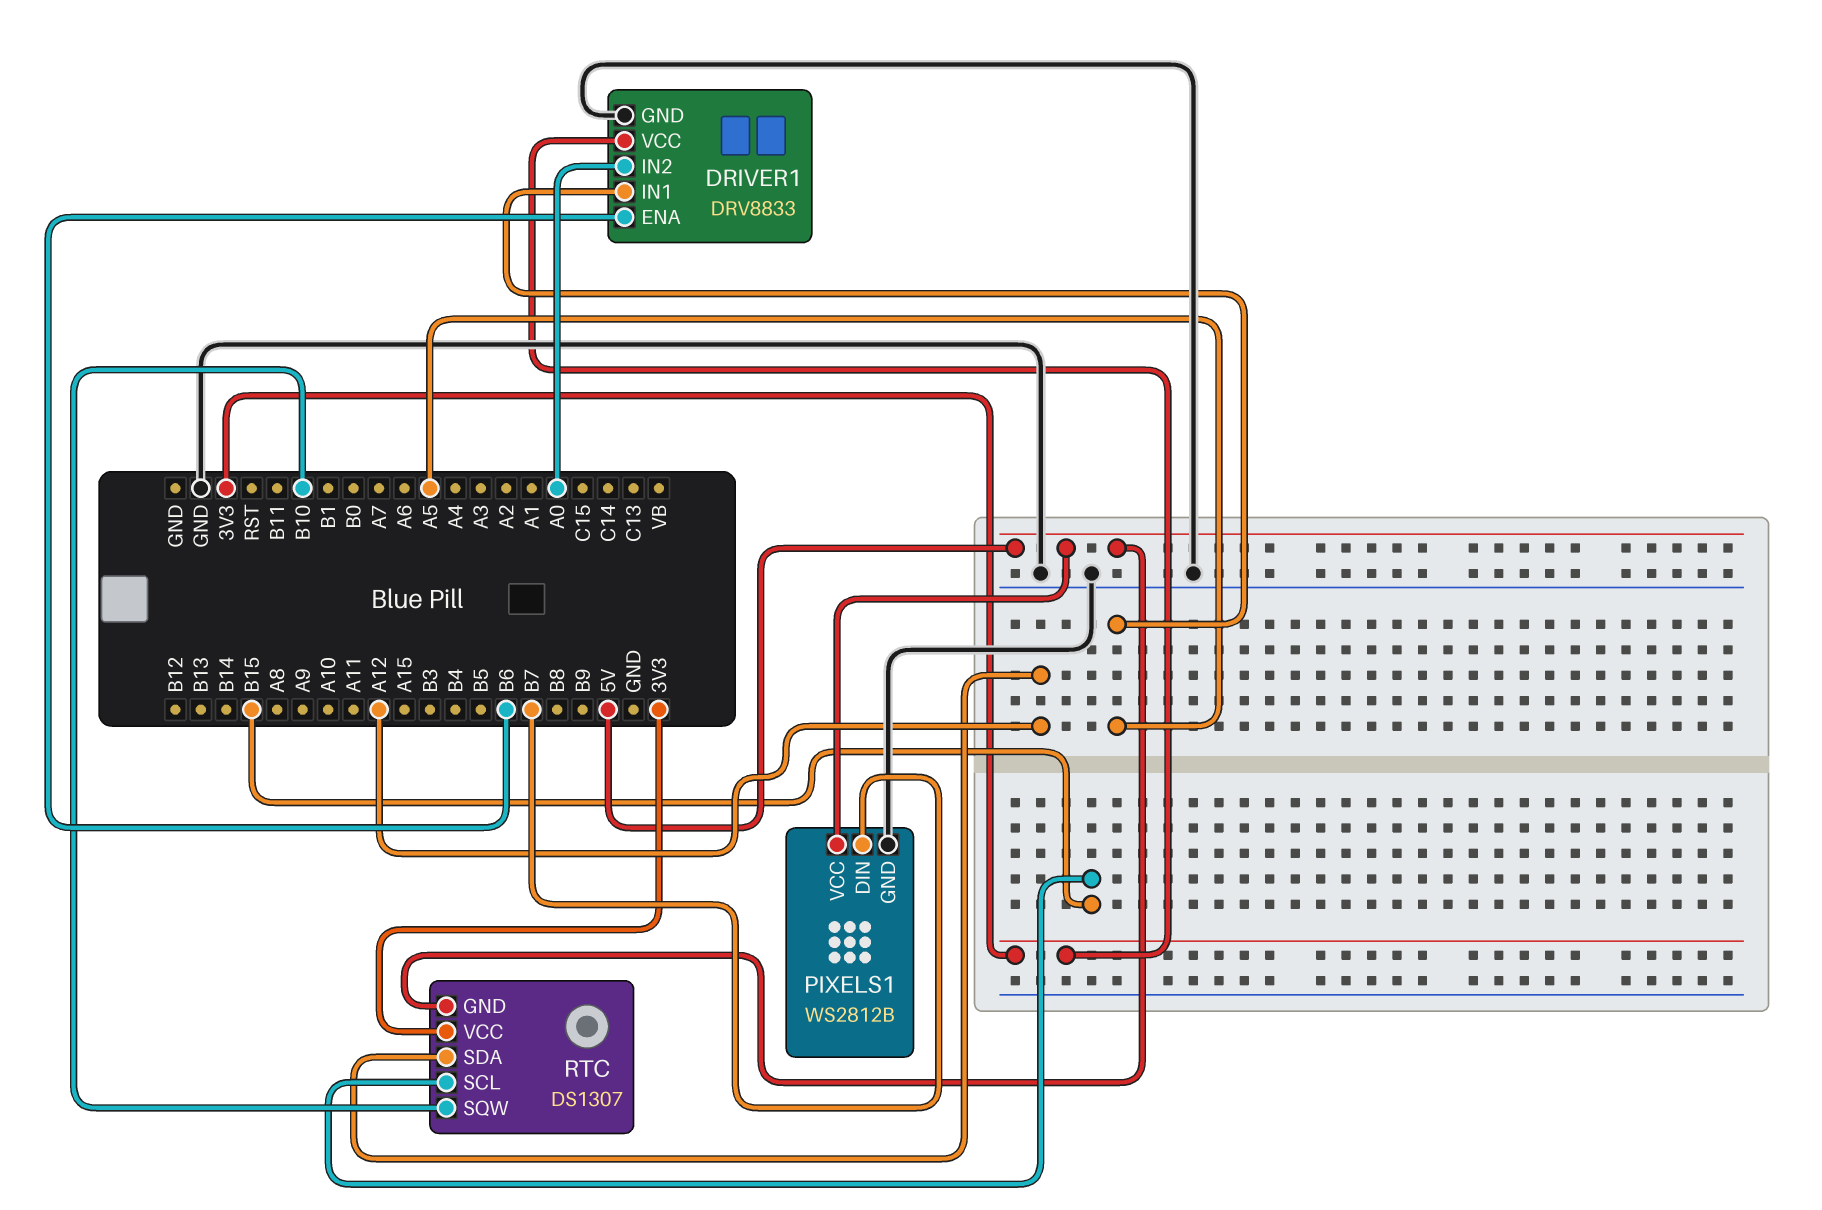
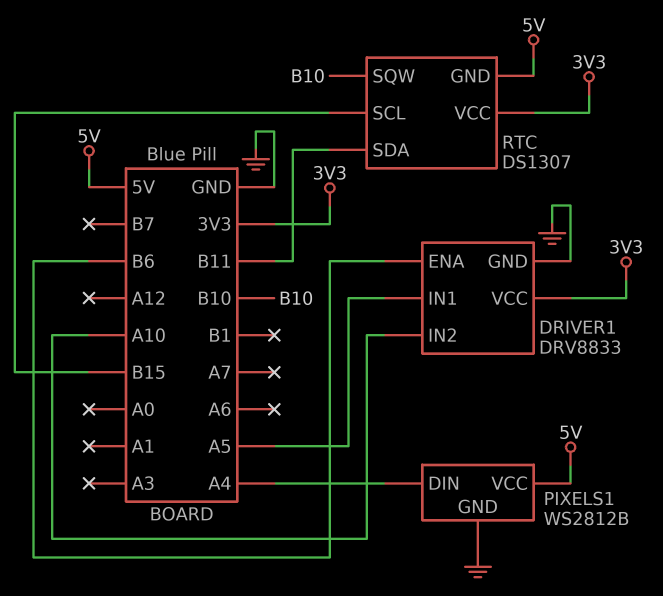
DRIVER1 pin IN2: A0 -> A10
PIXELS1 pin DIN: B7 -> A4
RTC pin SDA: A12 -> B11

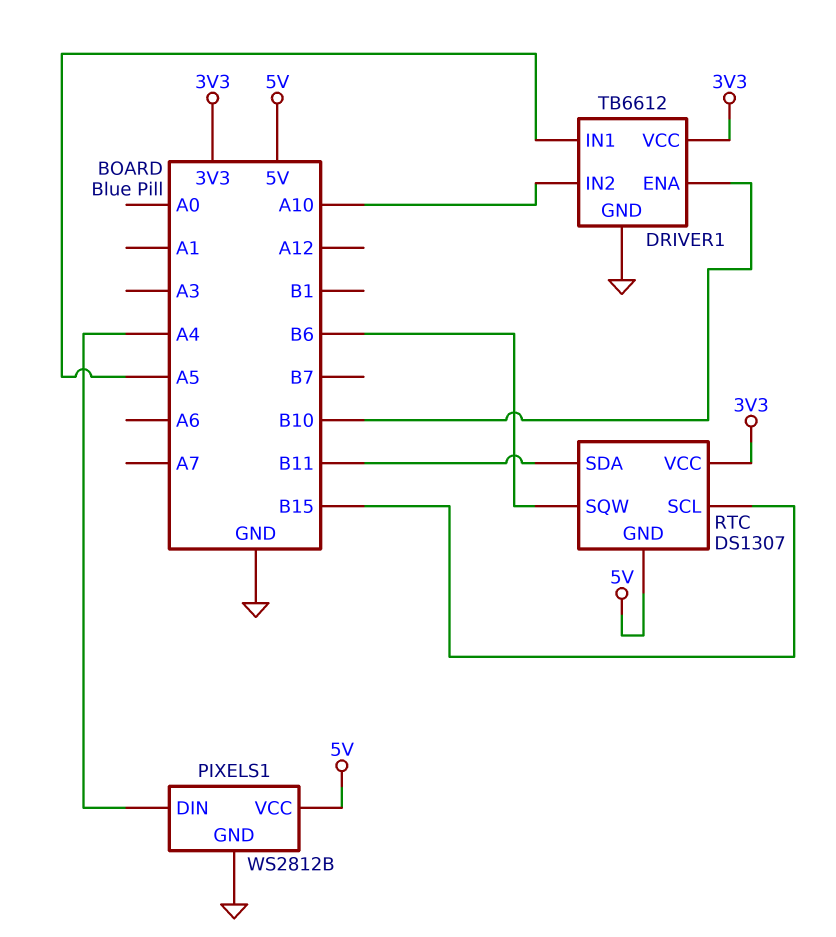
DRIVER1: DRV8833 -> TB6612
DRIVER1 pin ENA: B6 -> B10
RTC pin SQW: B10 -> B6

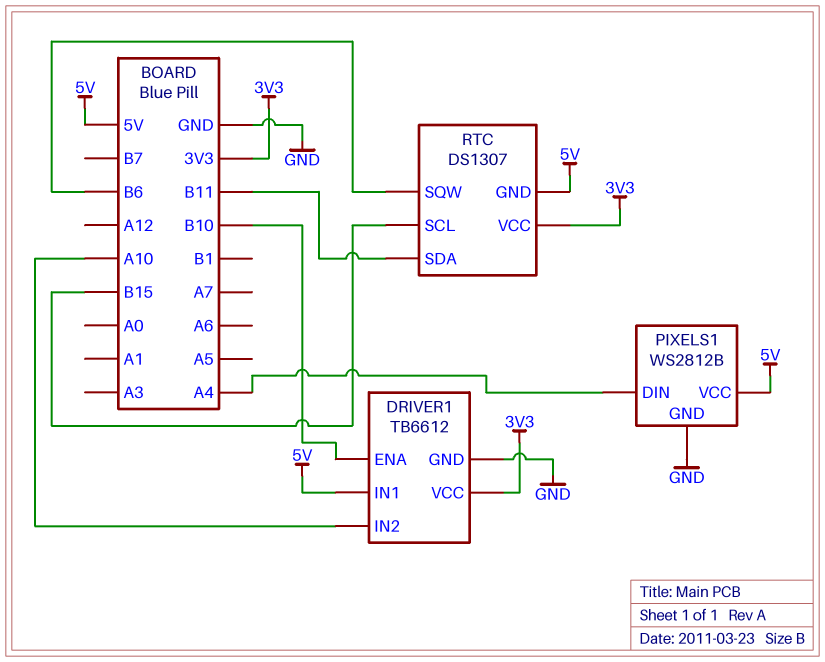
DRIVER1 pin IN1: A5 -> 5V

